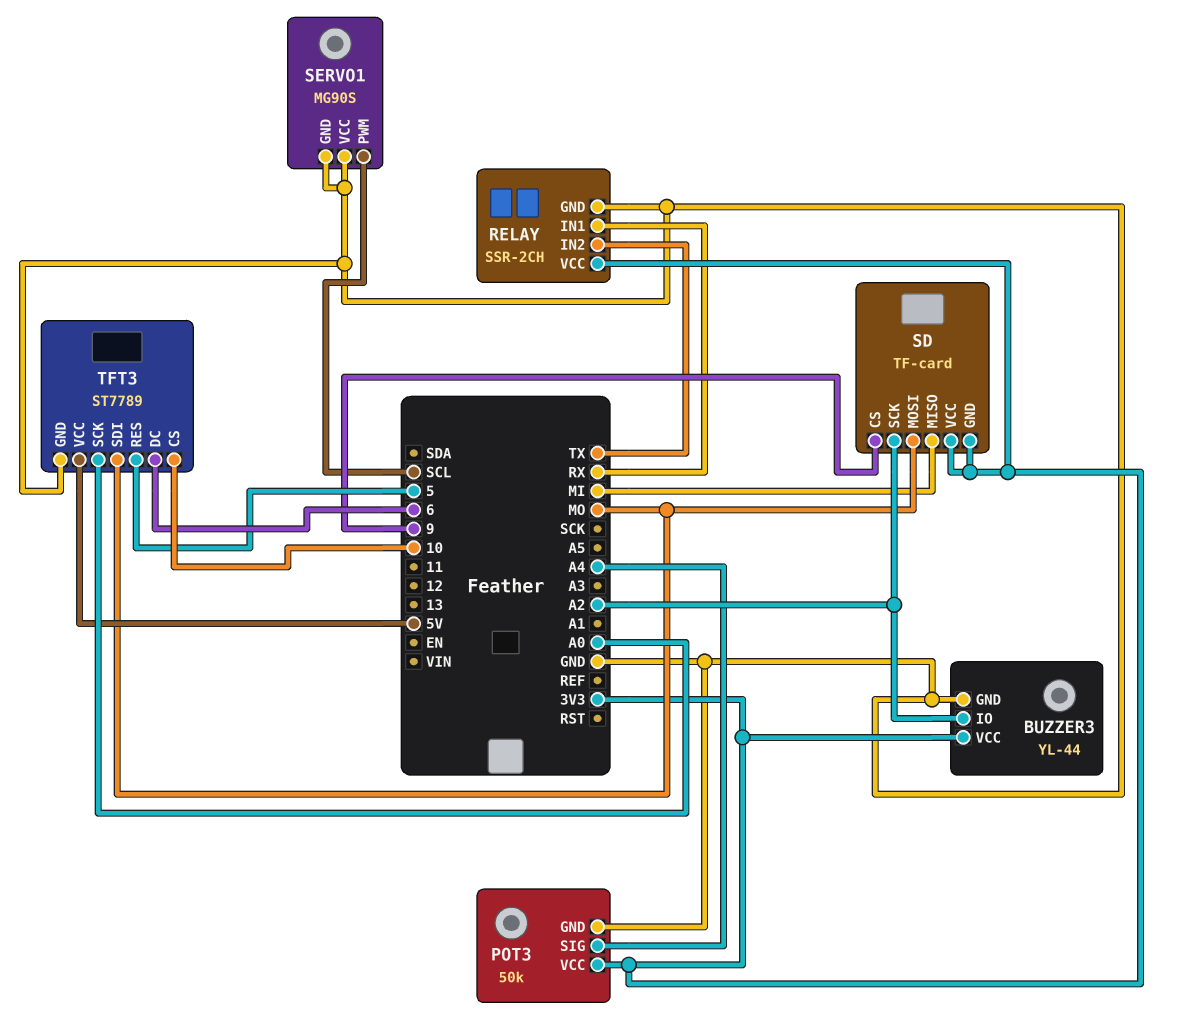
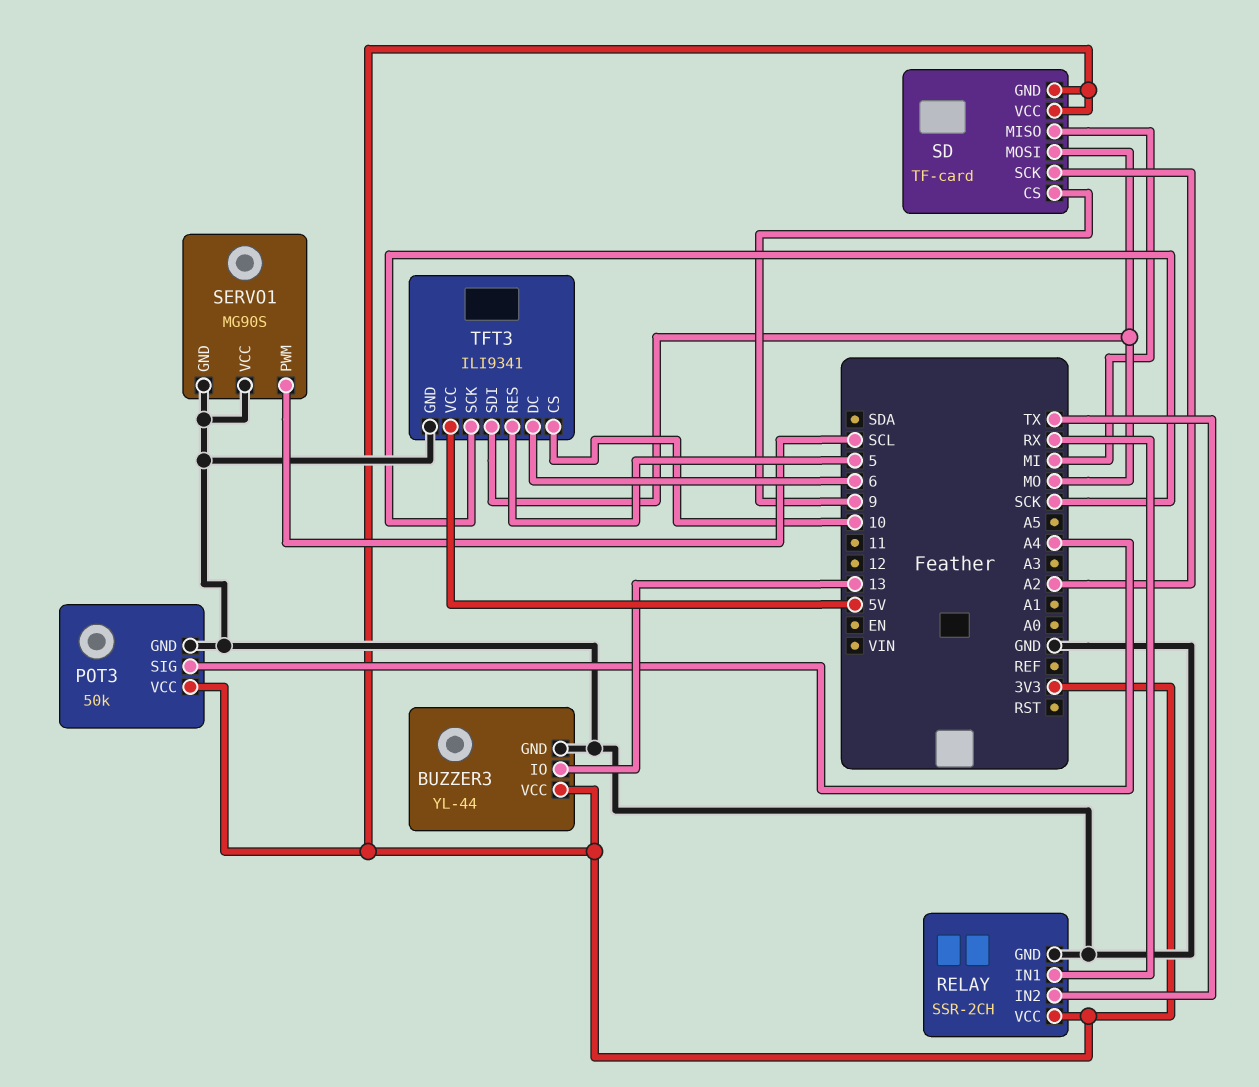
BUZZER3 pin IO: A2 -> 13
TFT3: ST7789 -> ILI9341
TFT3 pin SCK: A0 -> SCK

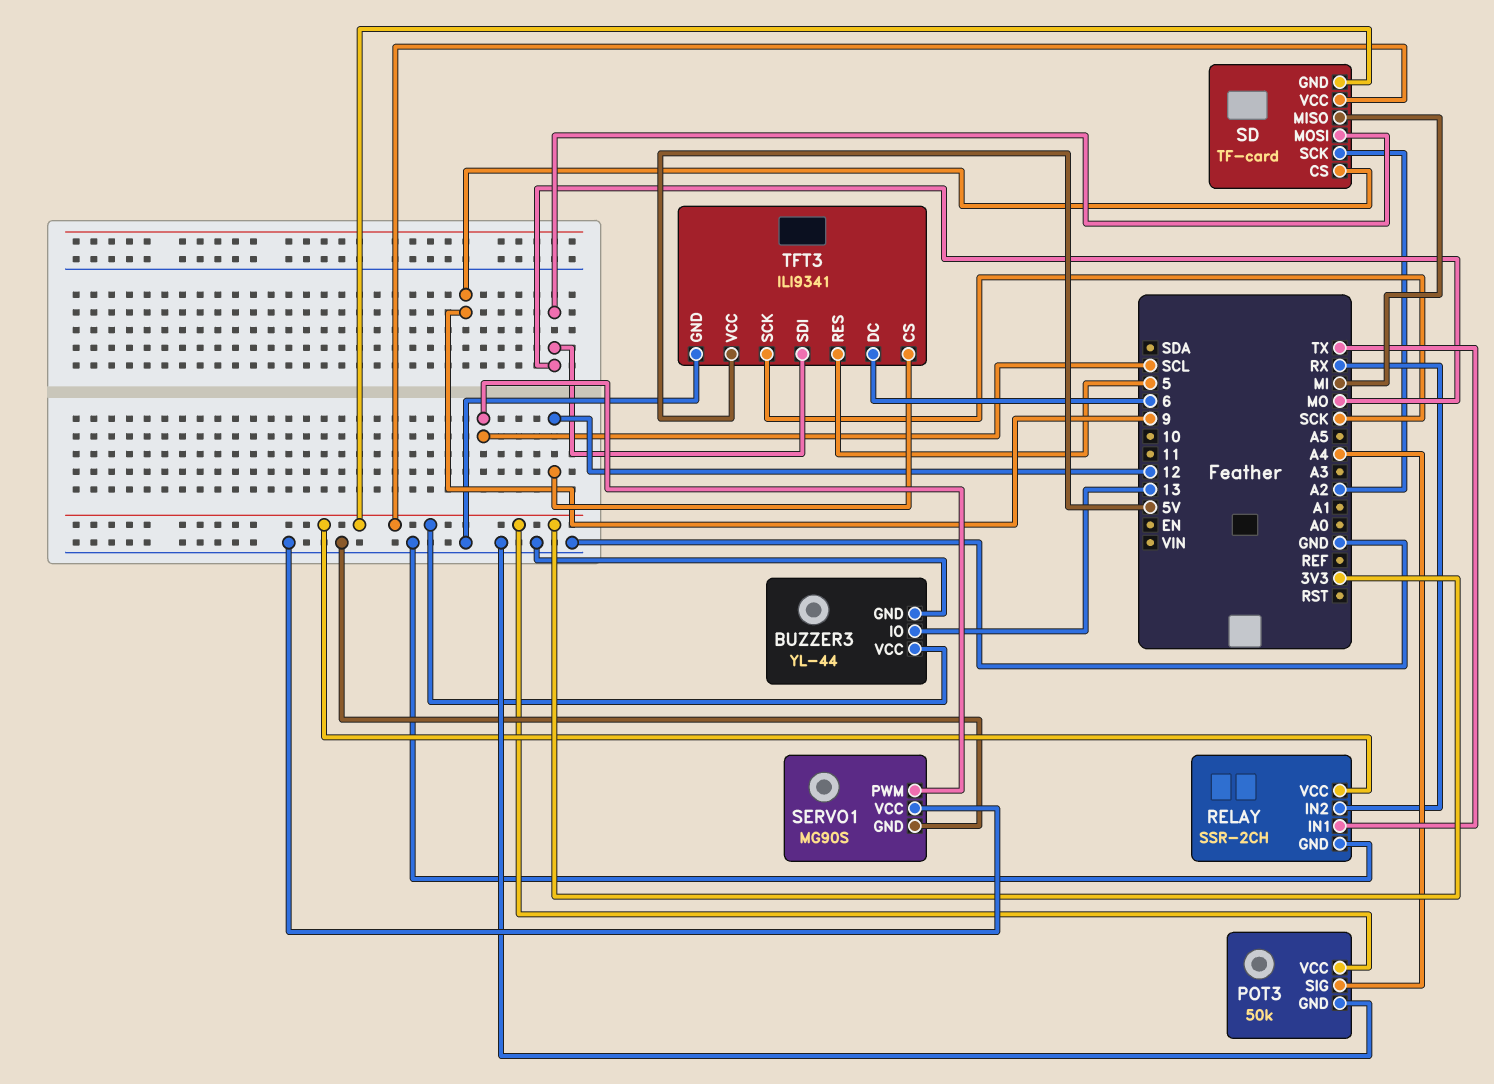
RELAY pin IN1: RX -> TX
RELAY pin IN2: TX -> RX
TFT3 pin CS: 10 -> 12

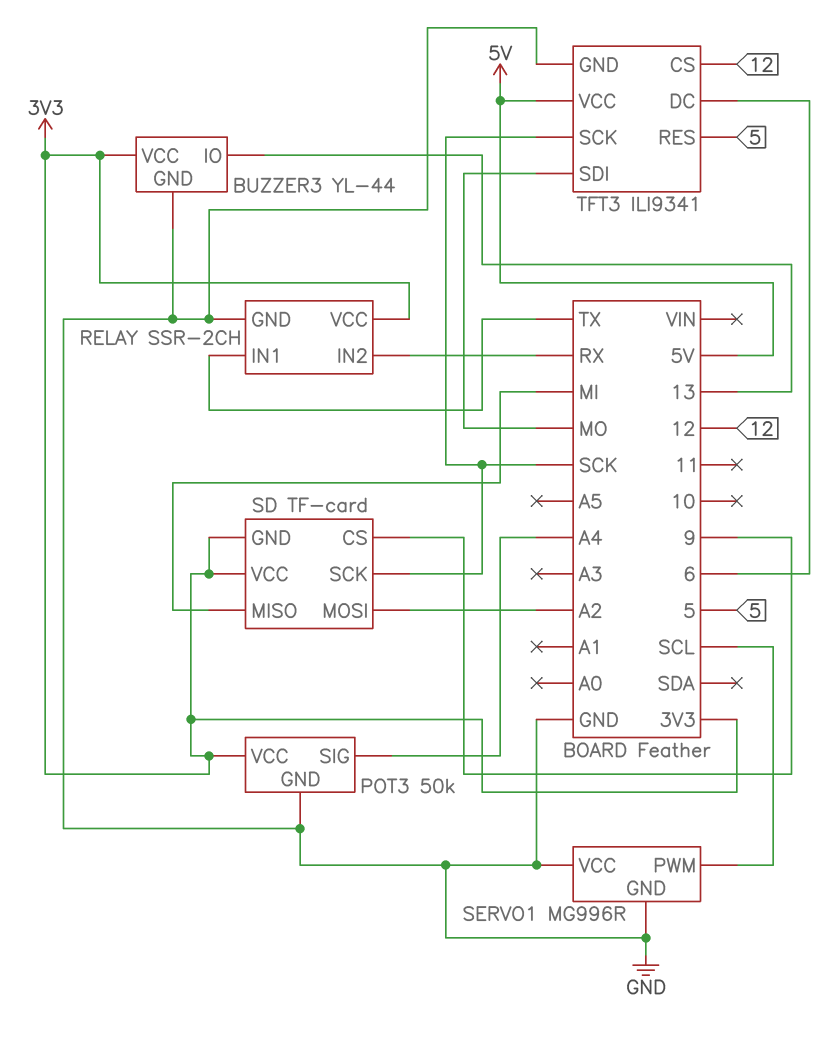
SD pin MOSI: MO -> A2
SD pin SCK: A2 -> SCK
SERVO1: MG90S -> MG996R

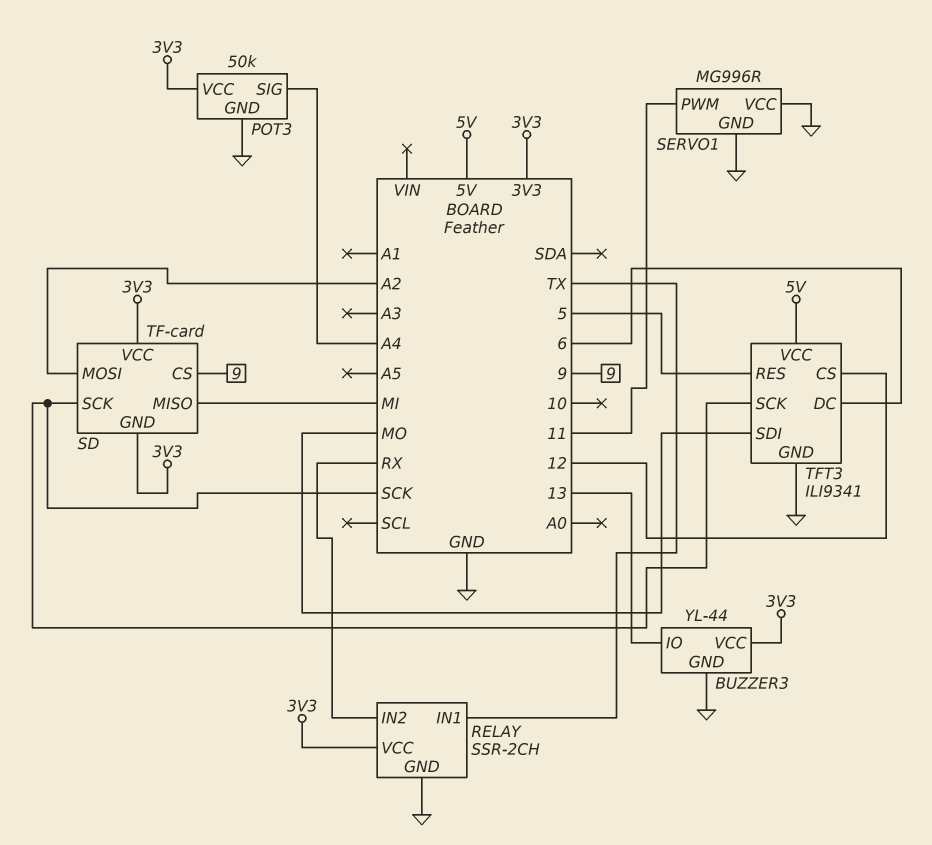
SERVO1 pin PWM: SCL -> 11

